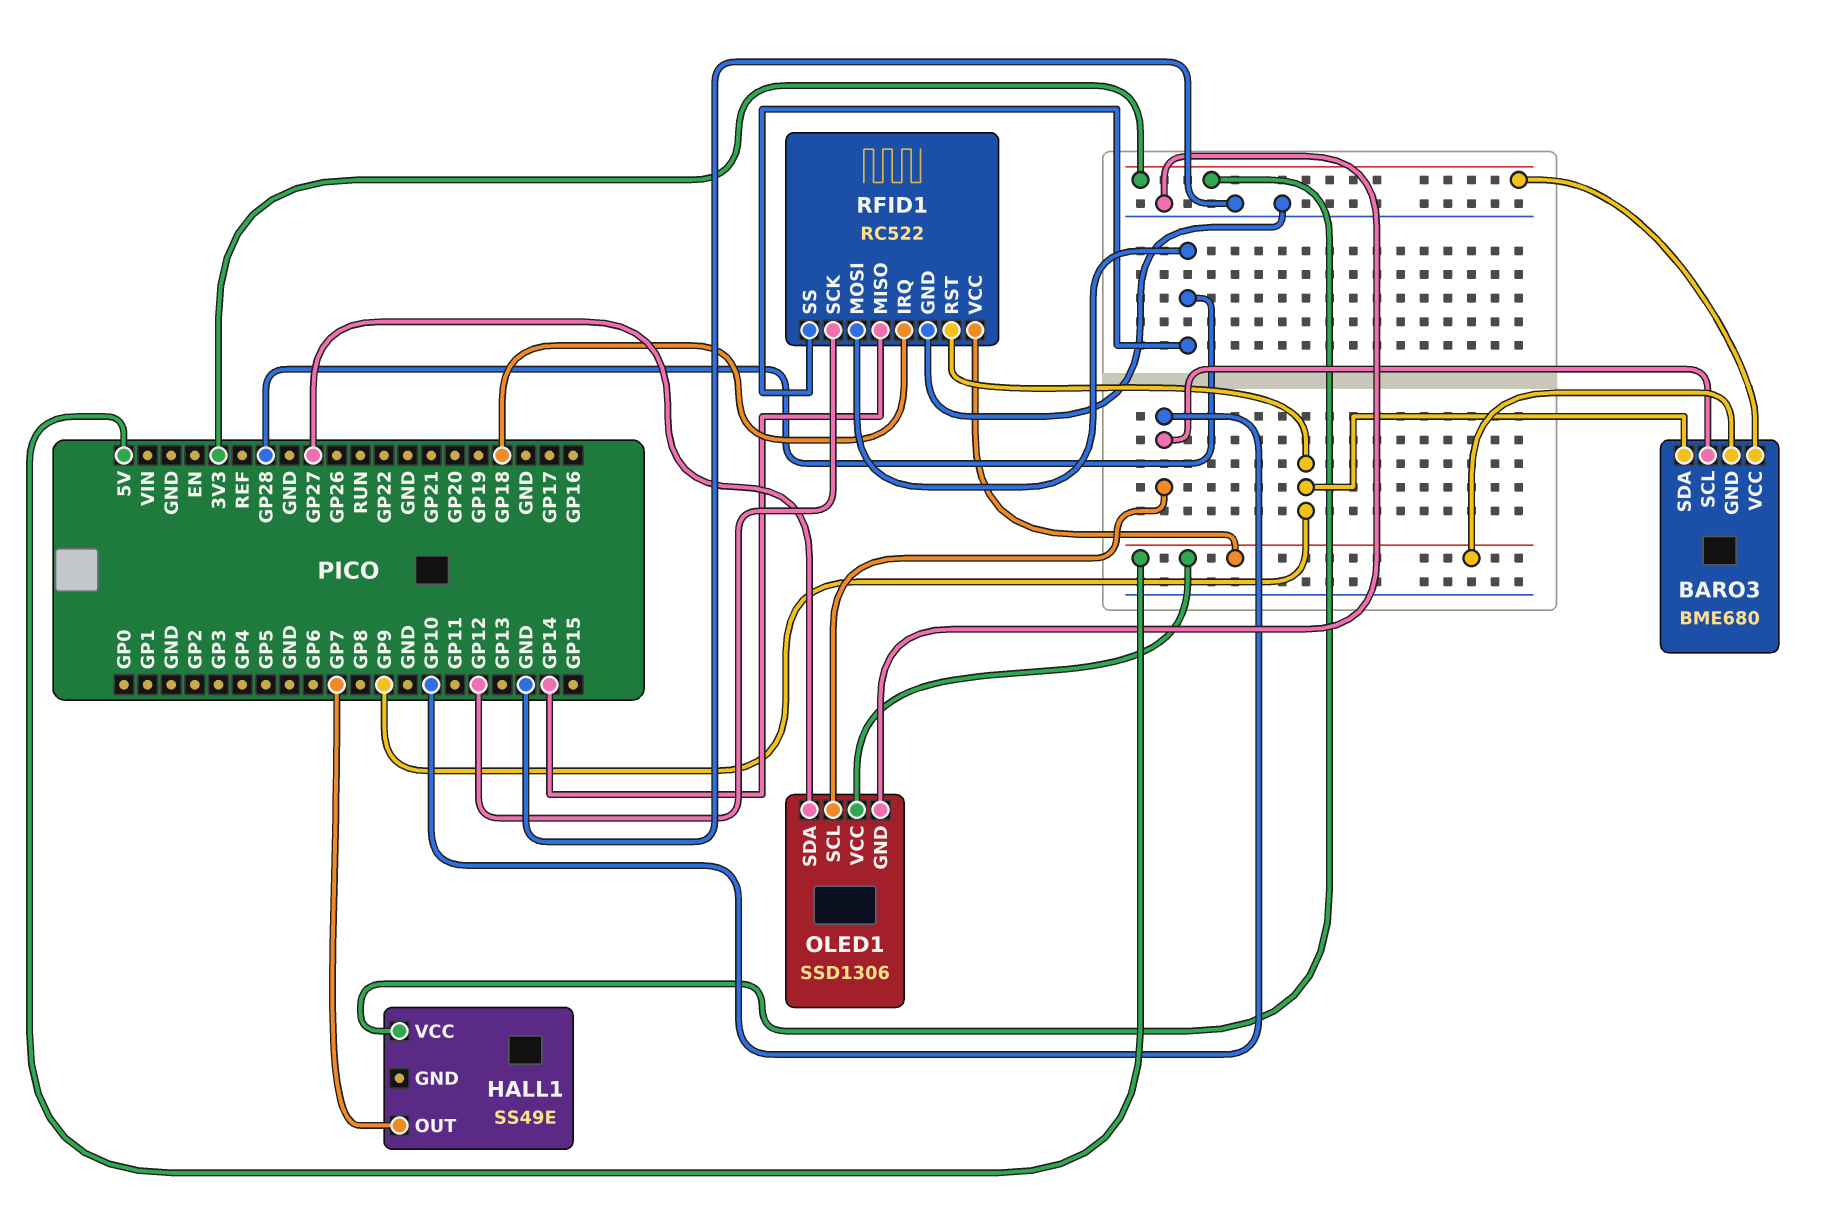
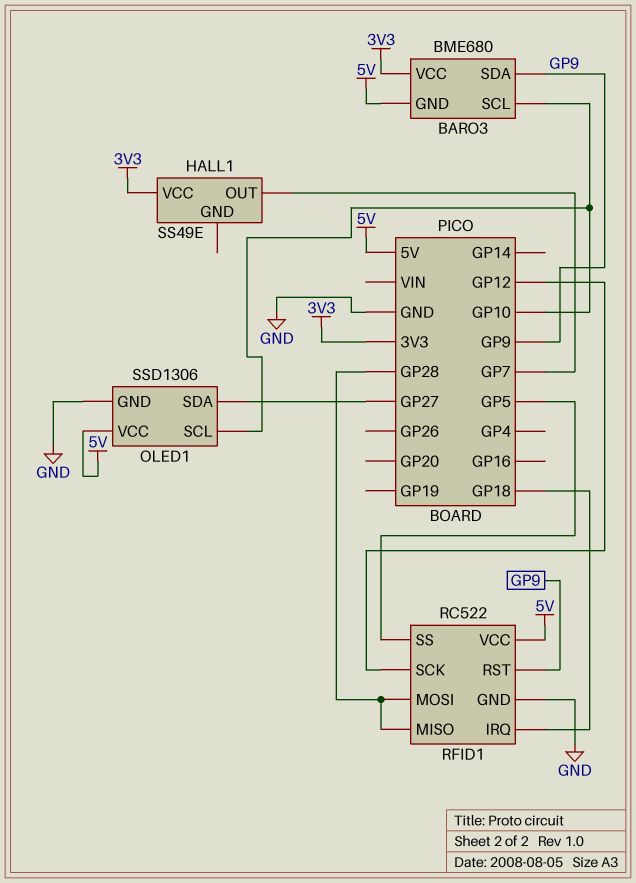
RFID1 pin MISO: GP14 -> GP28
RFID1 pin SS: GP28 -> GP5

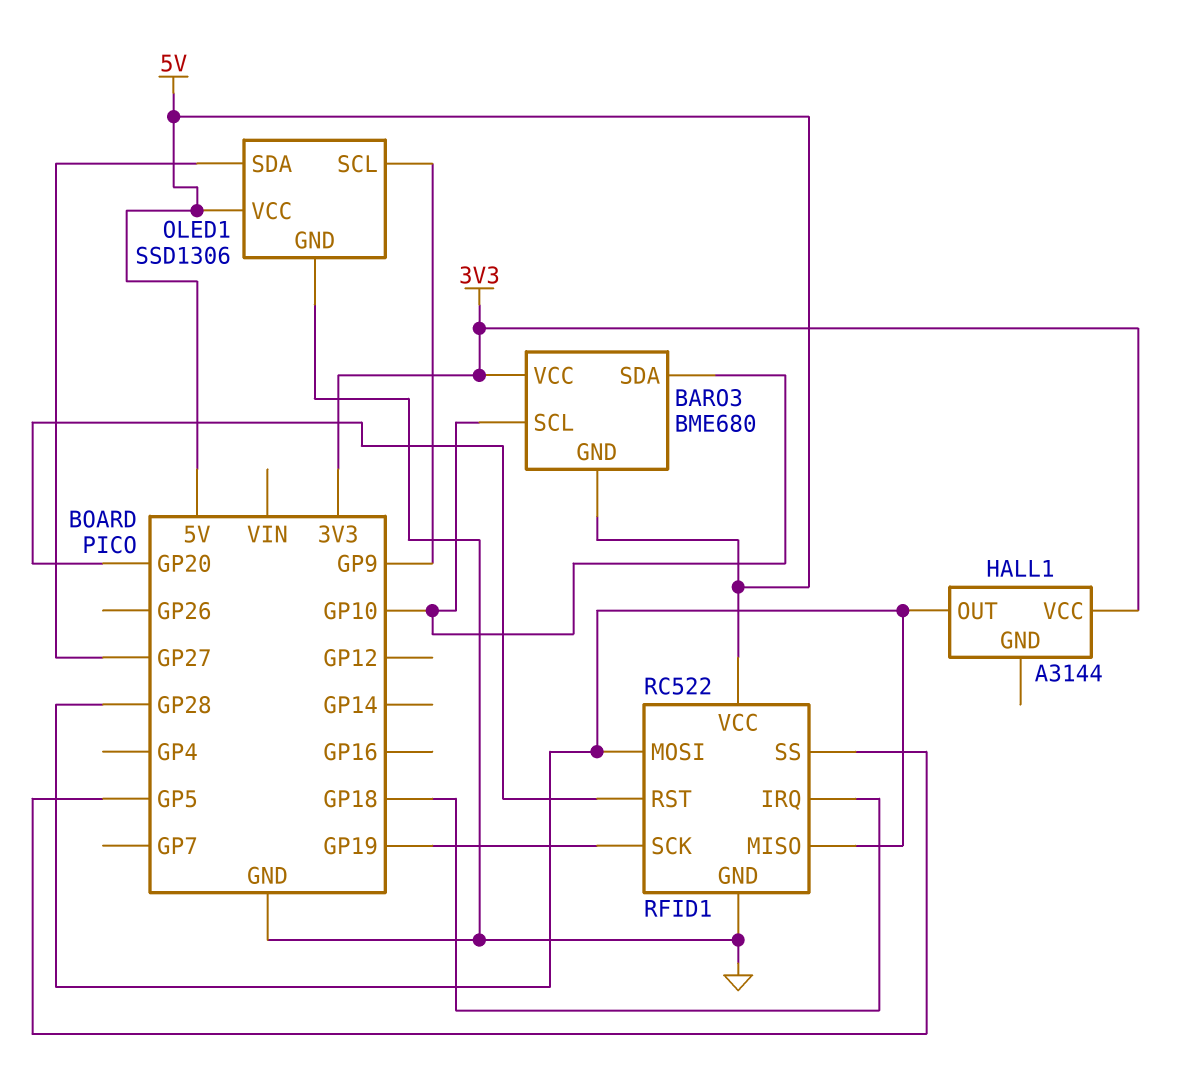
BARO3 pin SDA: GP9 -> GP10
HALL1: SS49E -> A3144
HALL1 pin OUT: GP7 -> GP28
OLED1 pin SCL: GP10 -> GP9
RFID1 pin RST: GP9 -> GP20
RFID1 pin SCK: GP12 -> GP19

